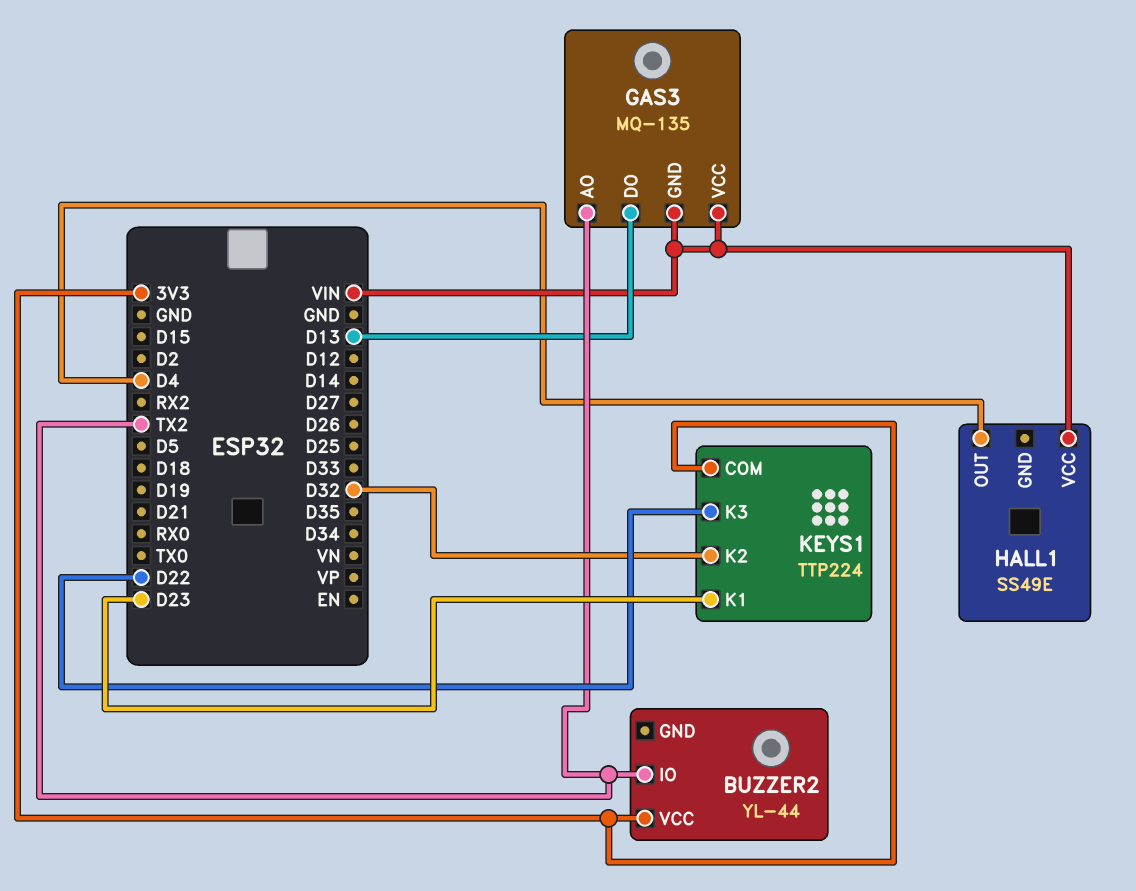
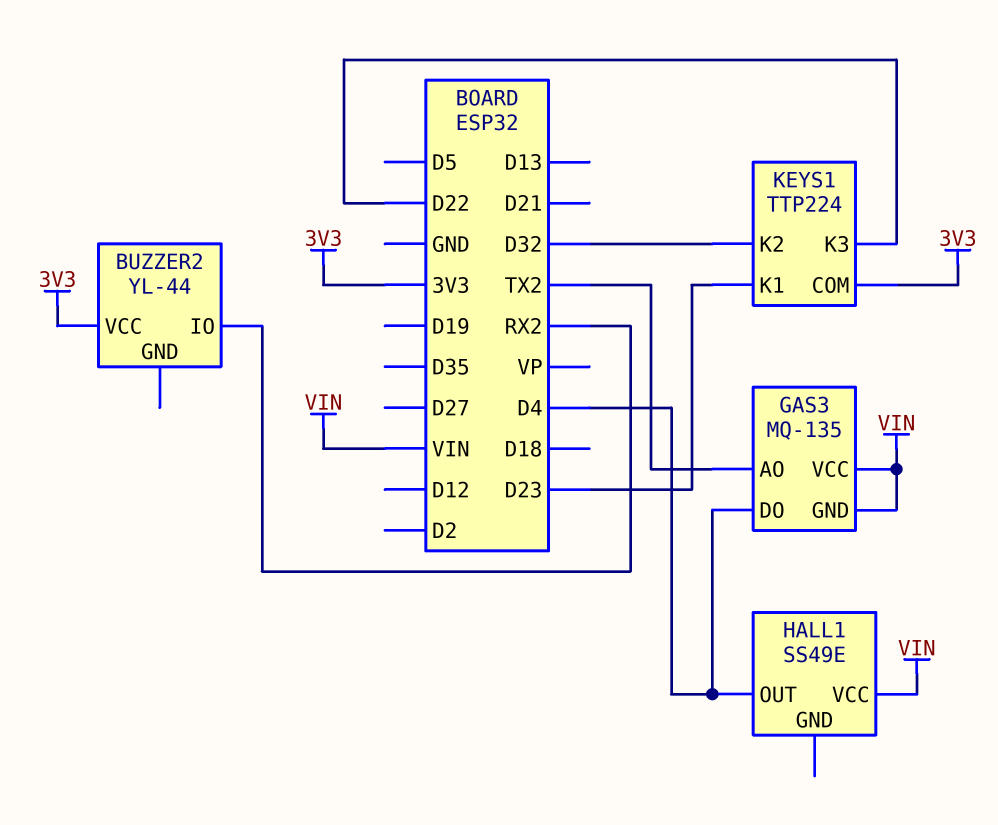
BUZZER2 pin IO: TX2 -> RX2
GAS3 pin DO: D13 -> D4

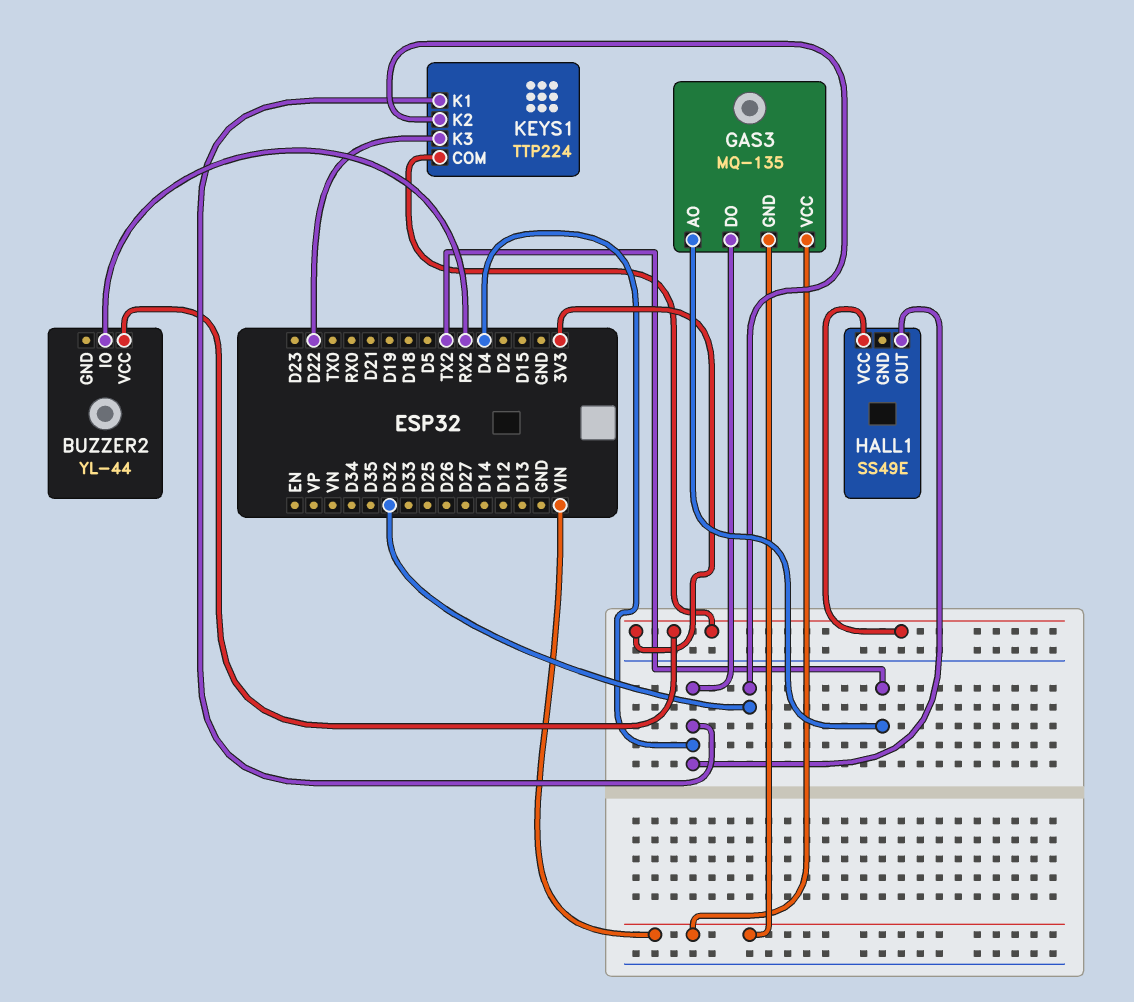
HALL1 pin VCC: VIN -> 3V3
KEYS1 pin K1: D23 -> D4

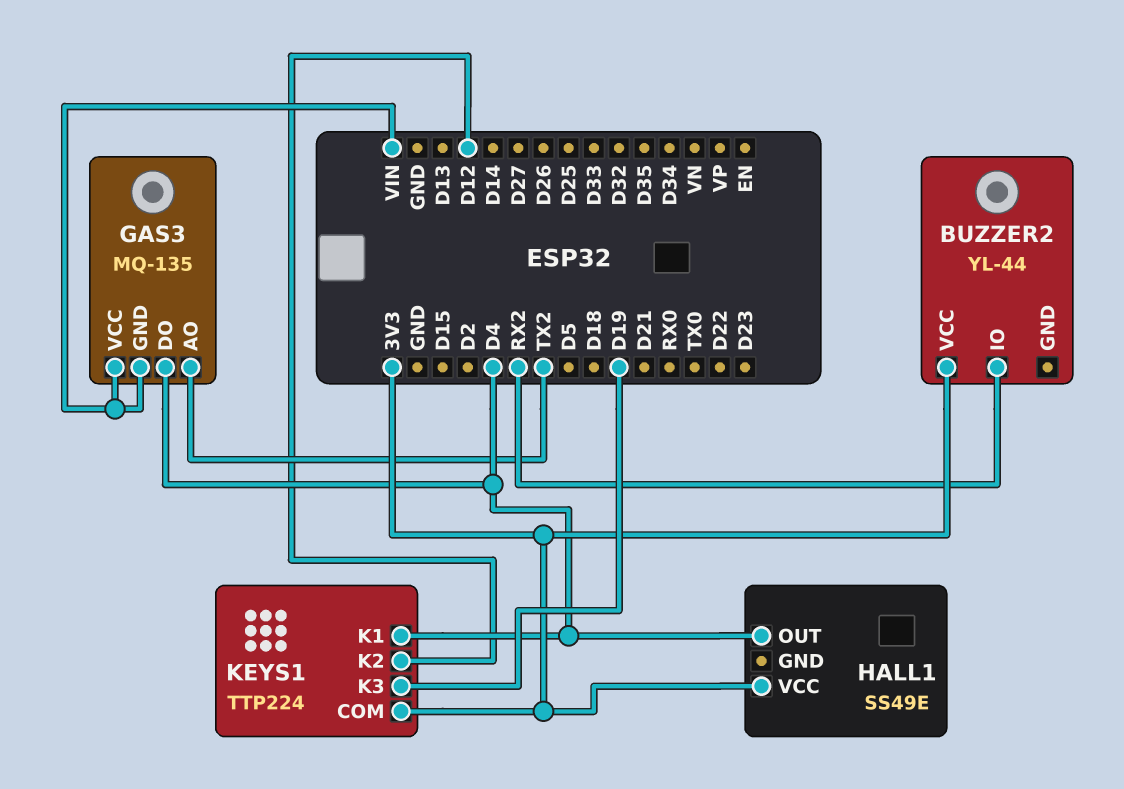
KEYS1 pin K2: D32 -> D12
KEYS1 pin K3: D22 -> D19

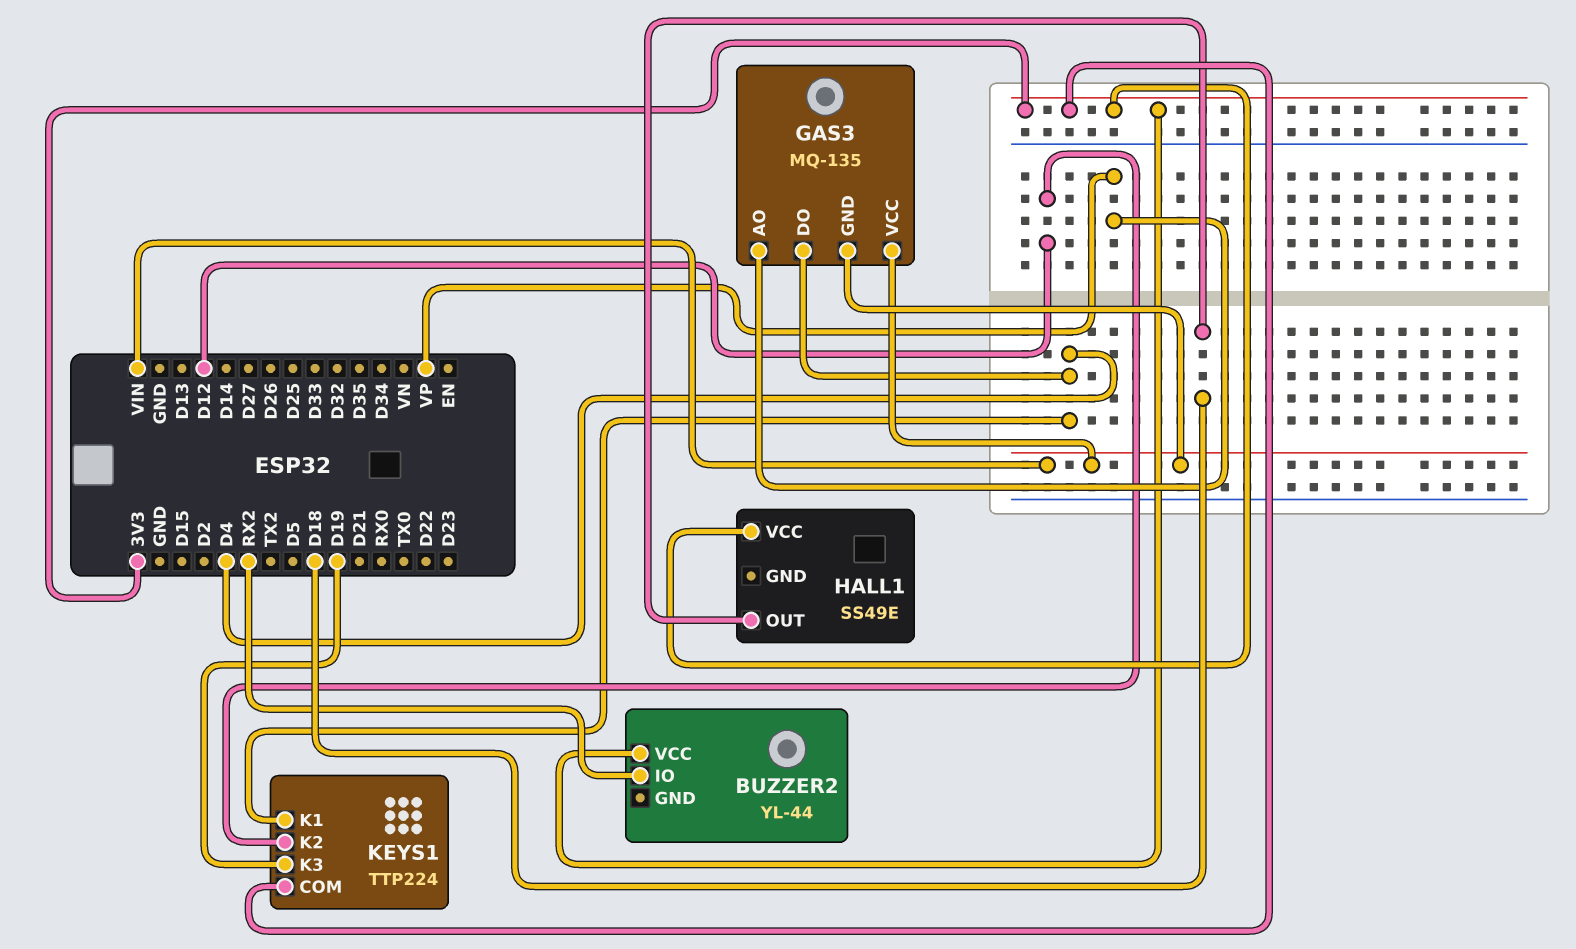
GAS3 pin AO: TX2 -> VP
HALL1 pin OUT: D4 -> D18

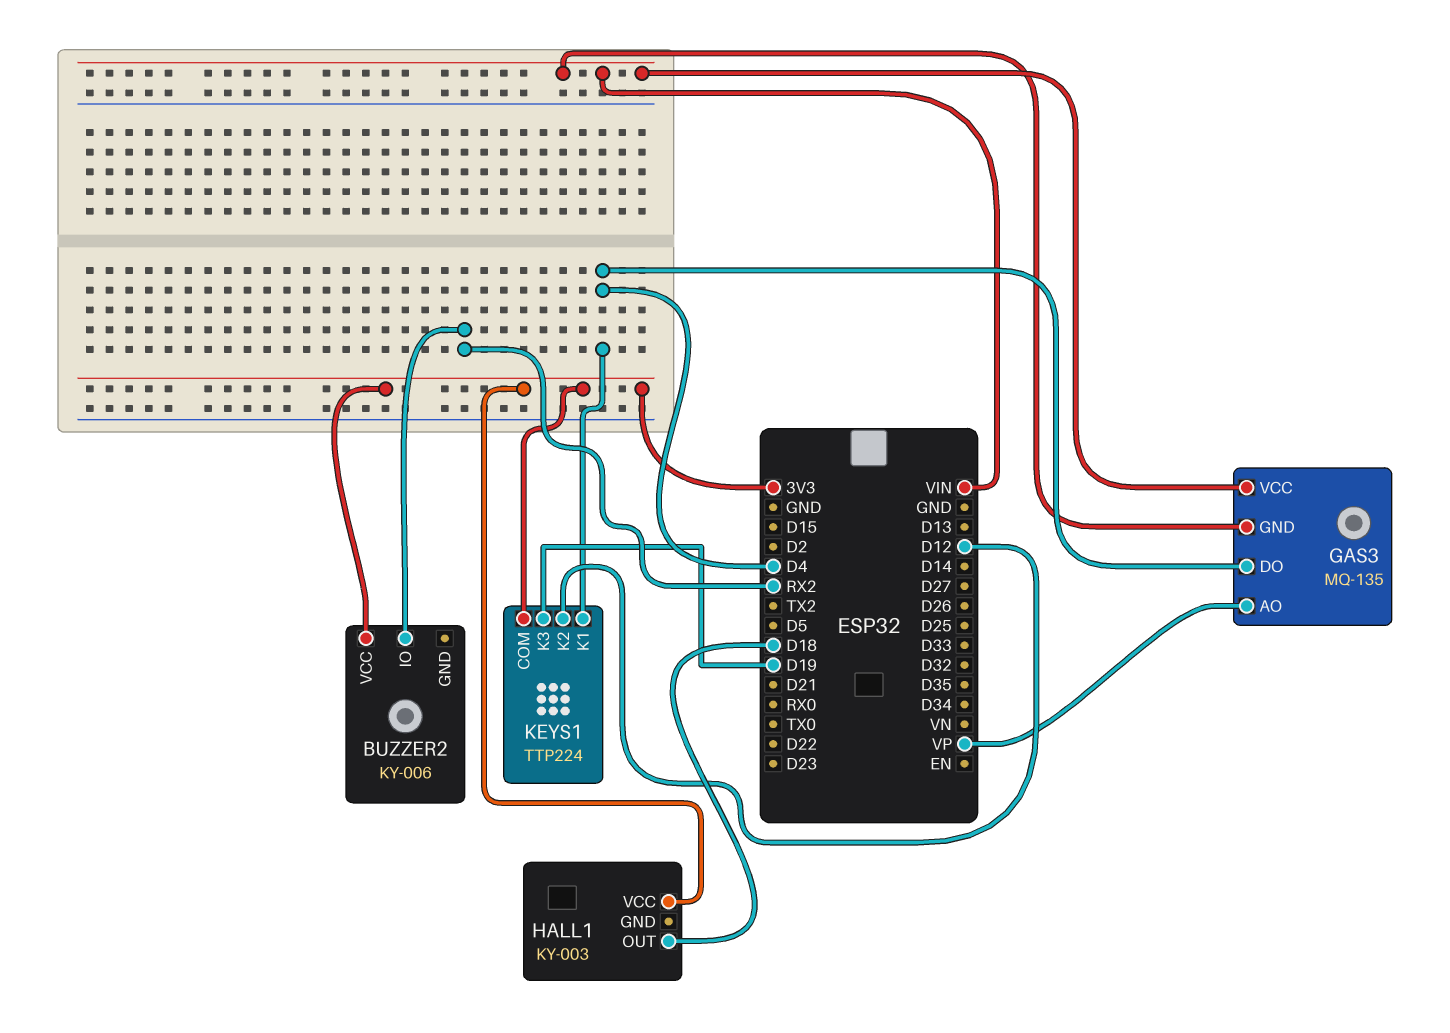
BUZZER2: YL-44 -> KY-006
HALL1: SS49E -> KY-003

